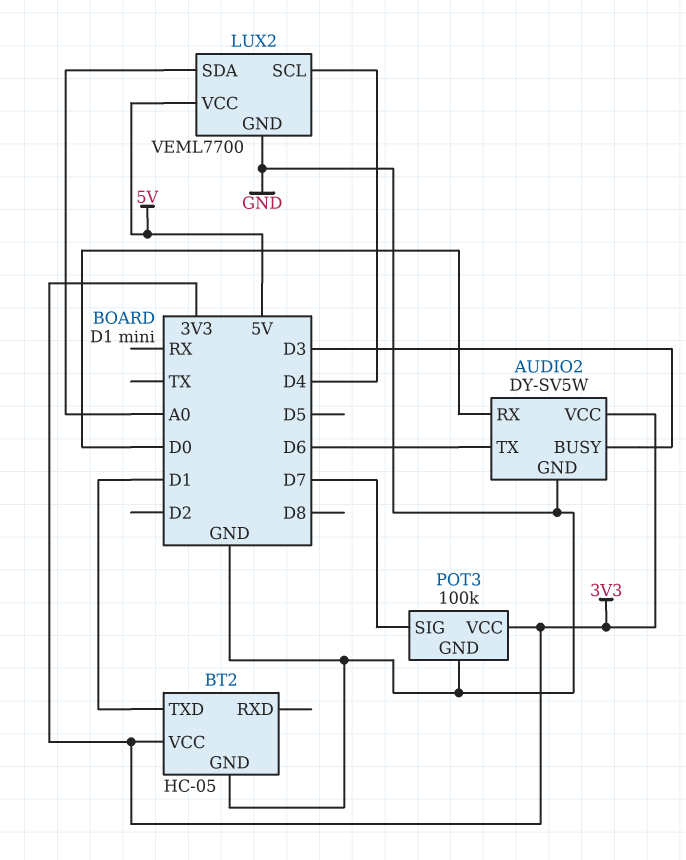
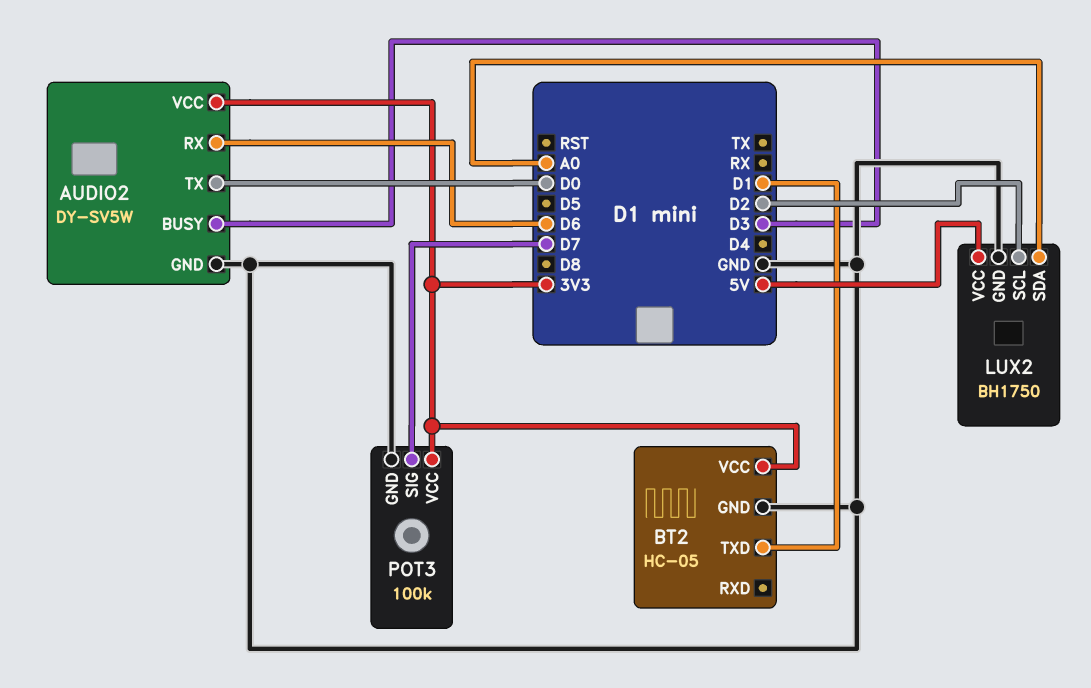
AUDIO2 pin RX: D0 -> D6
AUDIO2 pin TX: D6 -> D0
LUX2: VEML7700 -> BH1750
LUX2 pin SCL: D4 -> D2

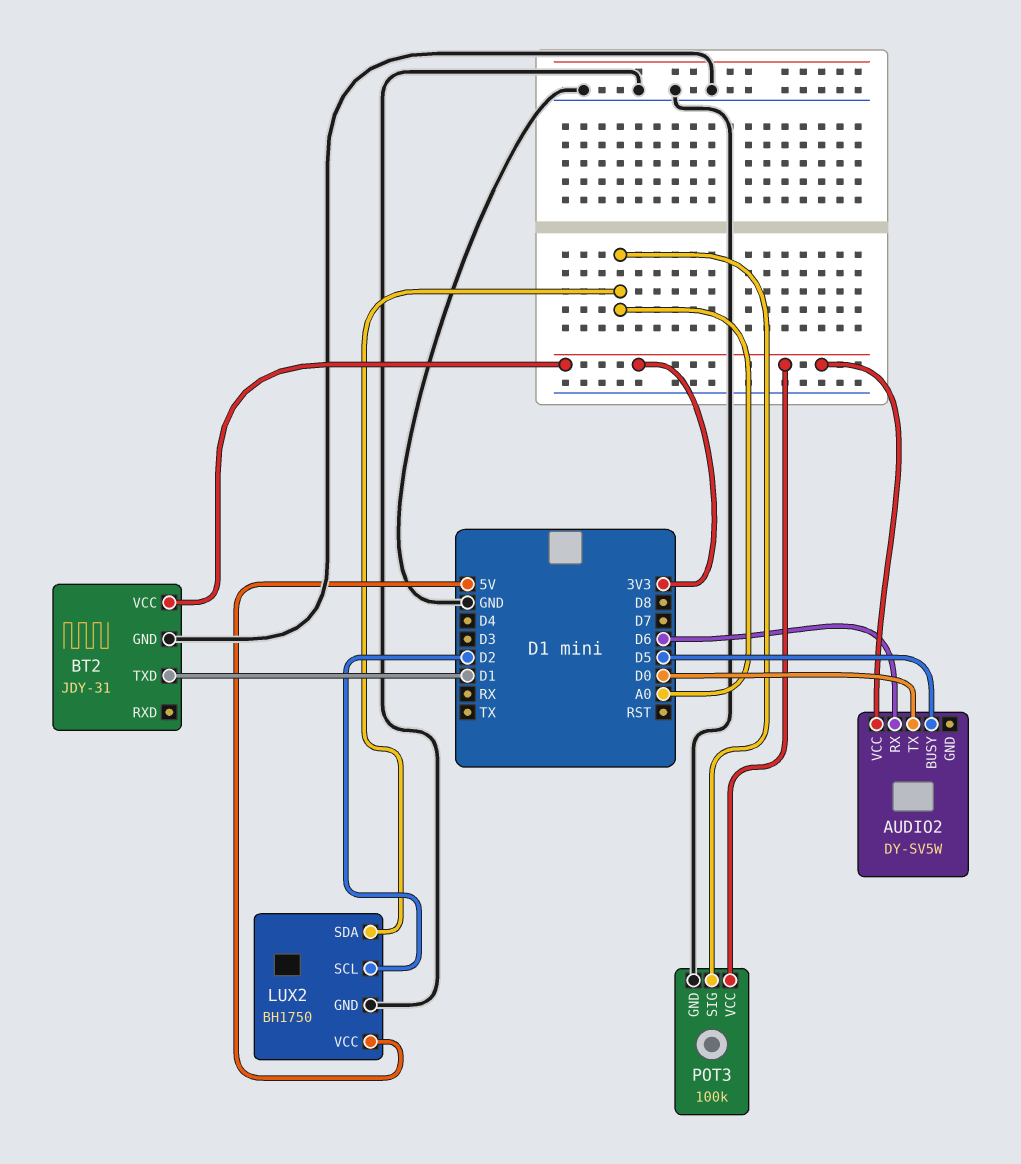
AUDIO2 pin BUSY: D3 -> D5
AUDIO2 pin GND: GND -> none
BT2: HC-05 -> JDY-31
POT3 pin SIG: D7 -> A0

